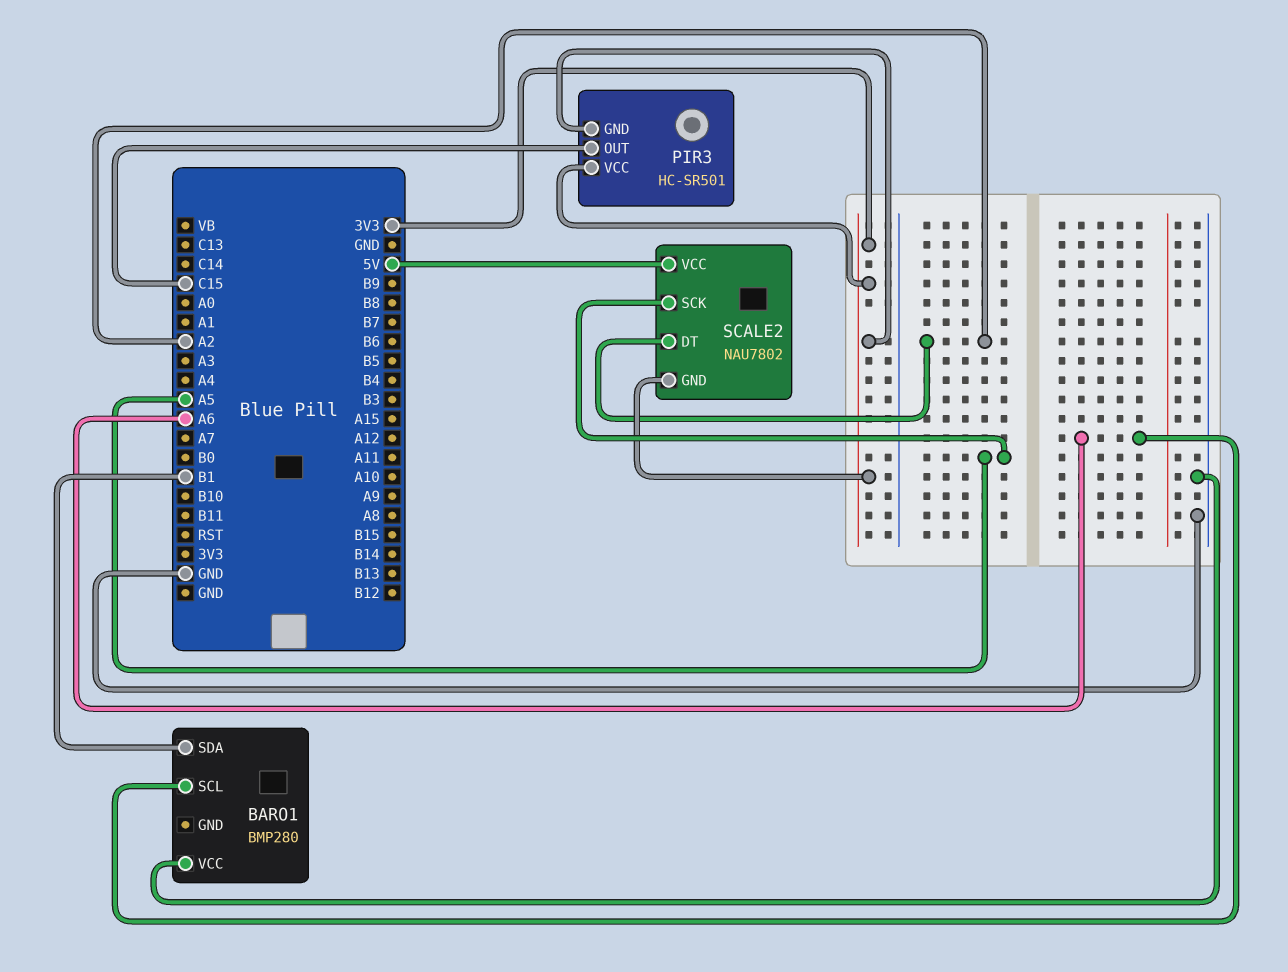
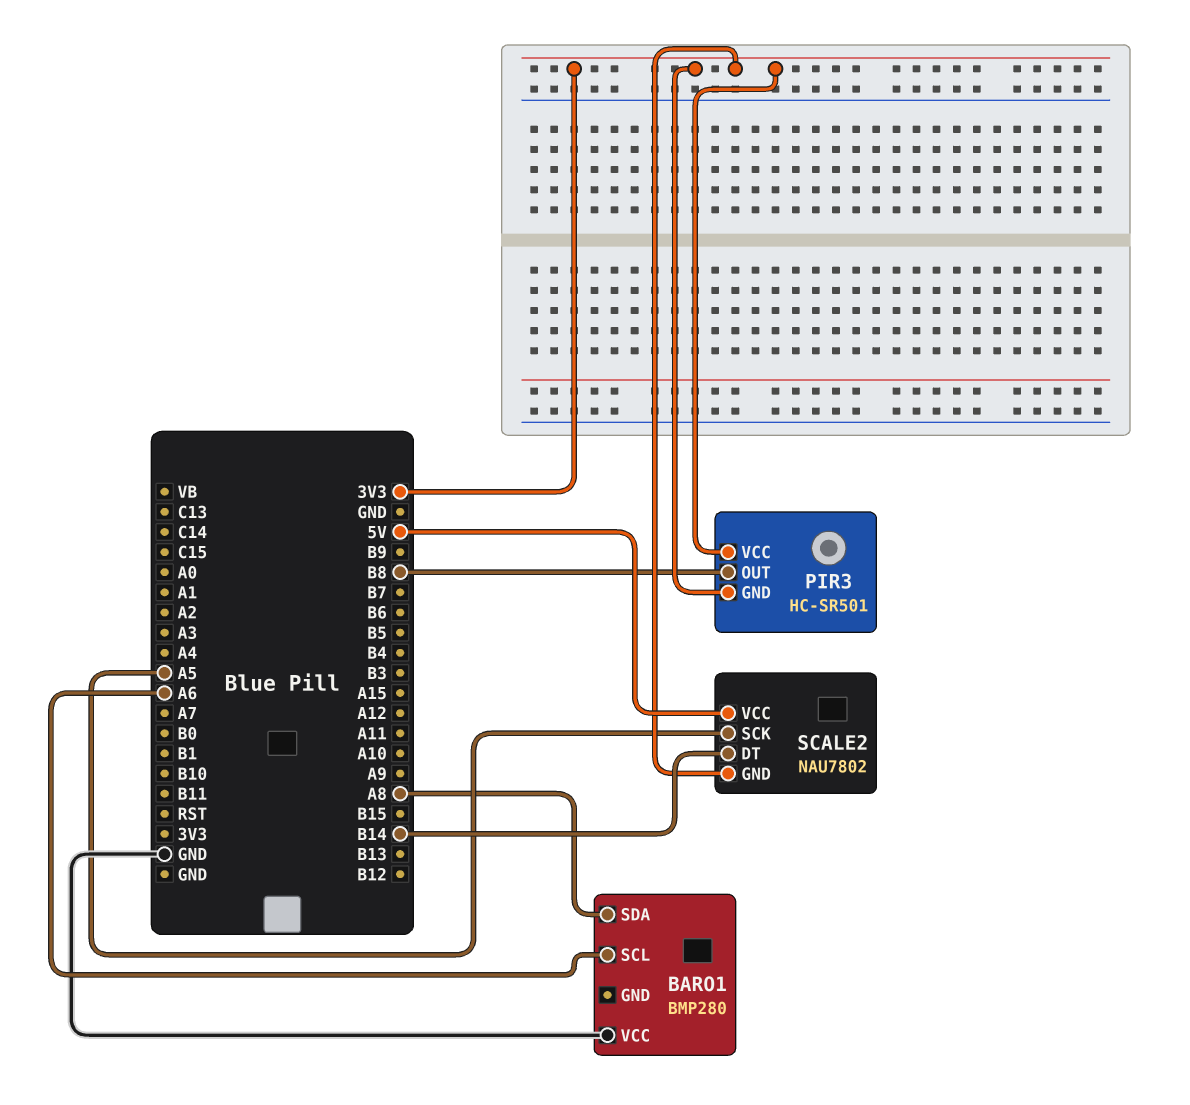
BARO1 pin SDA: B1 -> A8
PIR3 pin OUT: C15 -> B8
SCALE2 pin DT: A2 -> B14

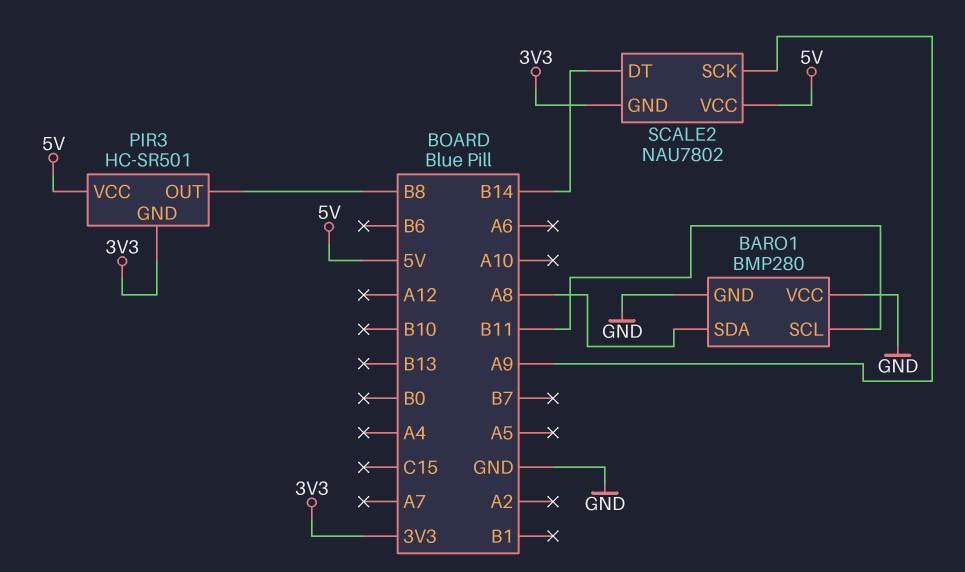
BARO1 pin GND: none -> GND
BARO1 pin SCL: A6 -> B11
PIR3 pin VCC: 3V3 -> 5V
SCALE2 pin SCK: A5 -> A9

